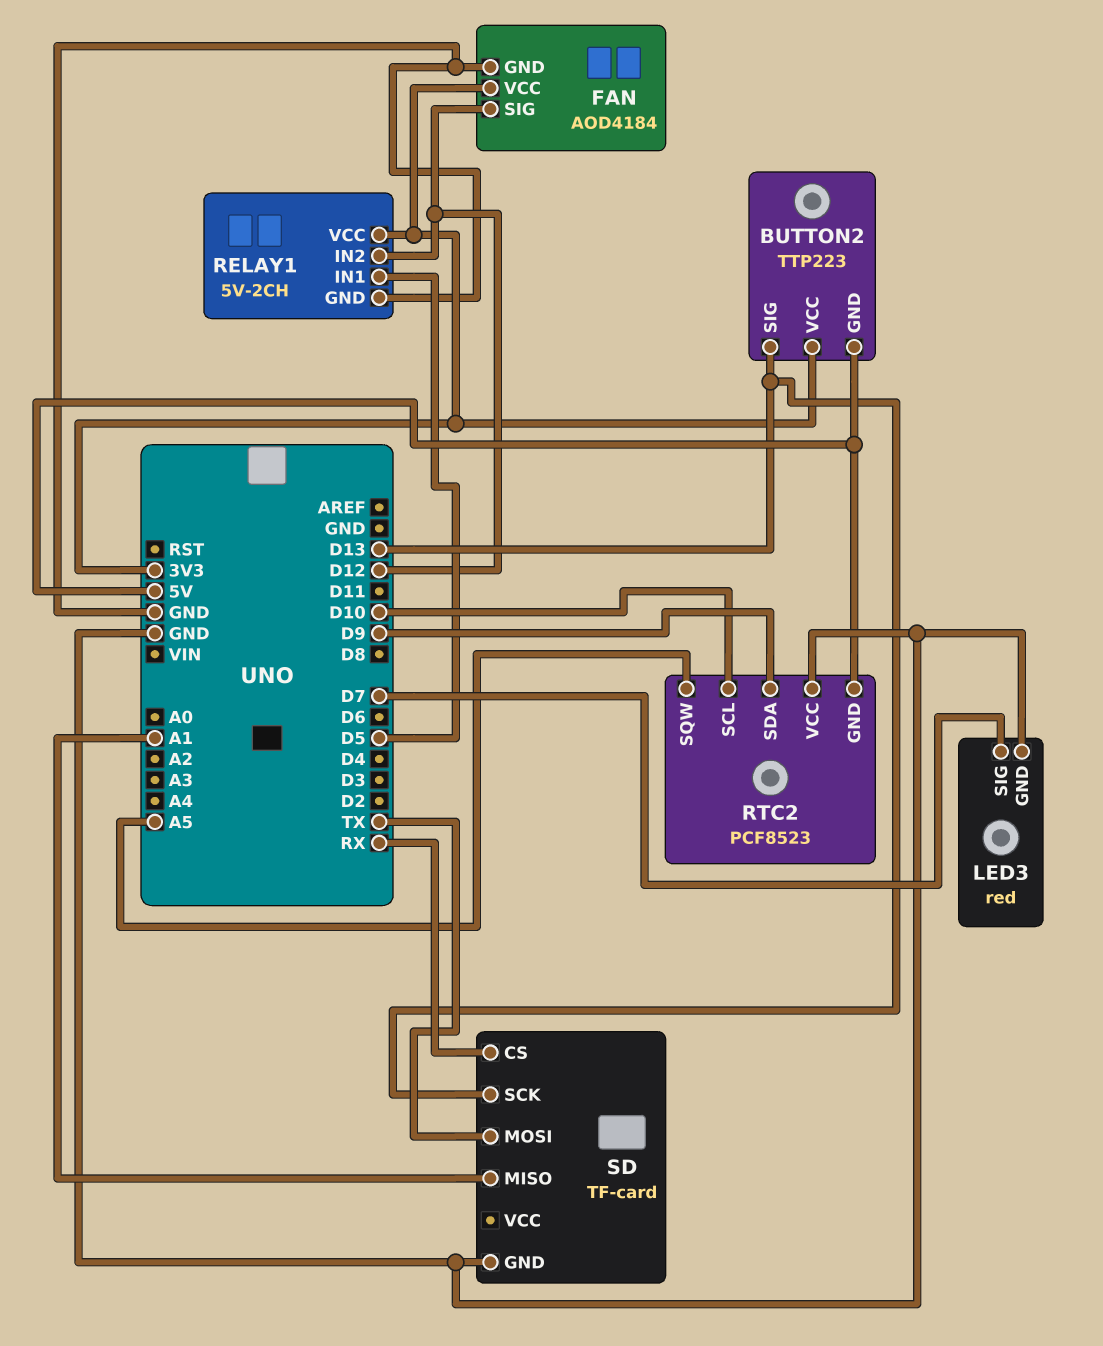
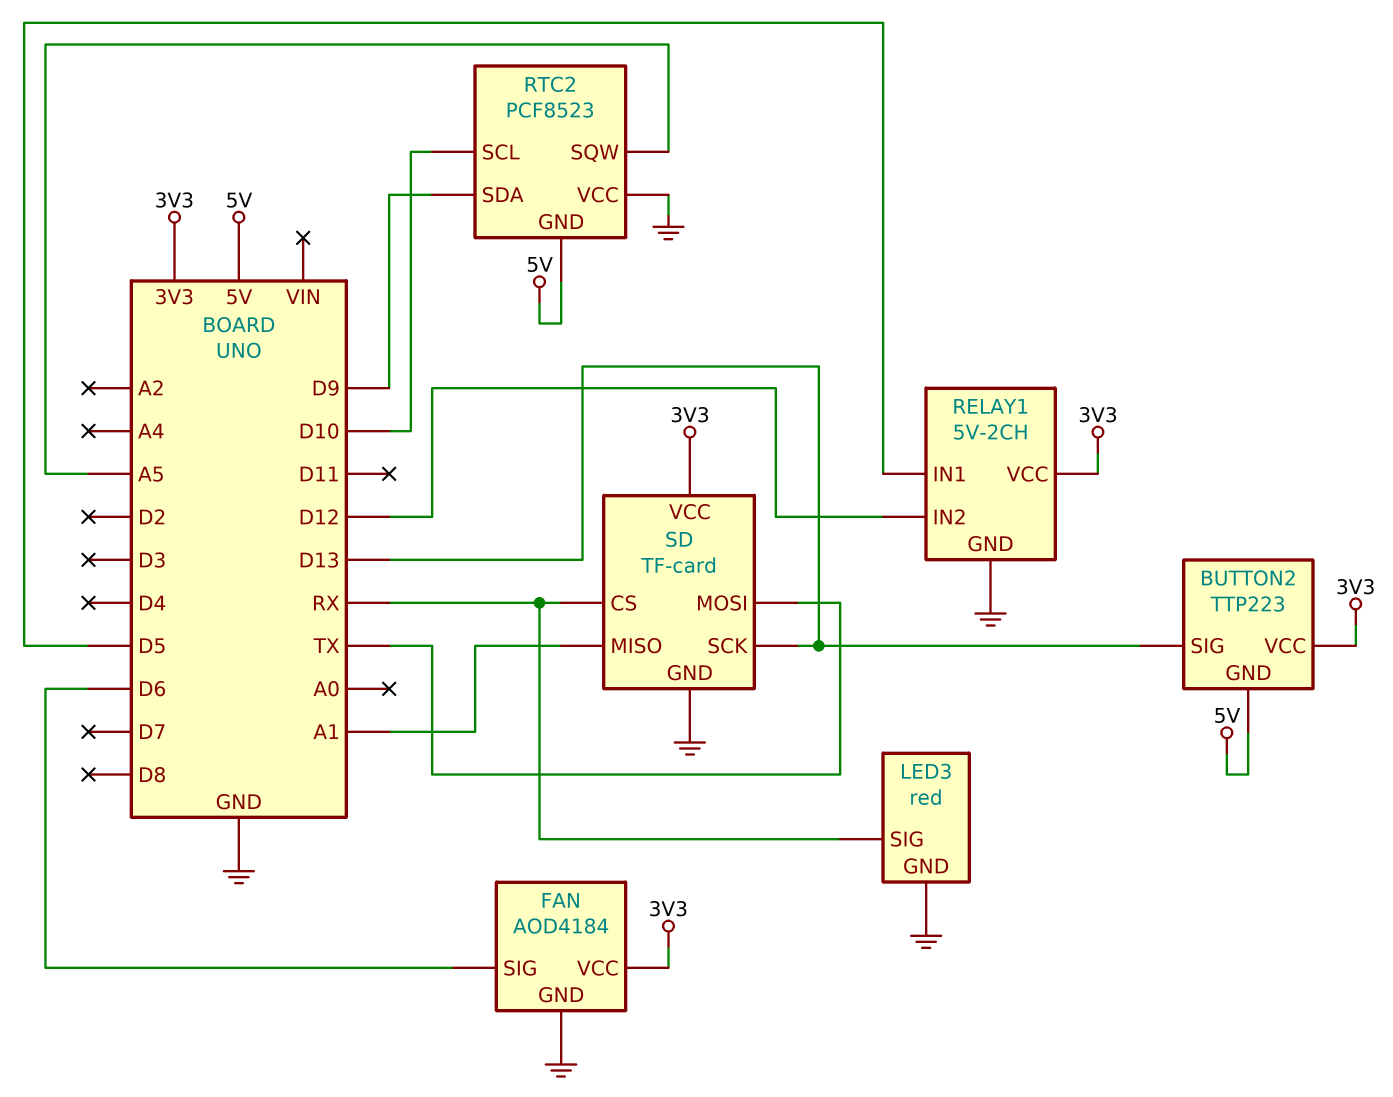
FAN pin SIG: D12 -> D6
LED3 pin SIG: D7 -> RX
SD pin VCC: none -> 3V3

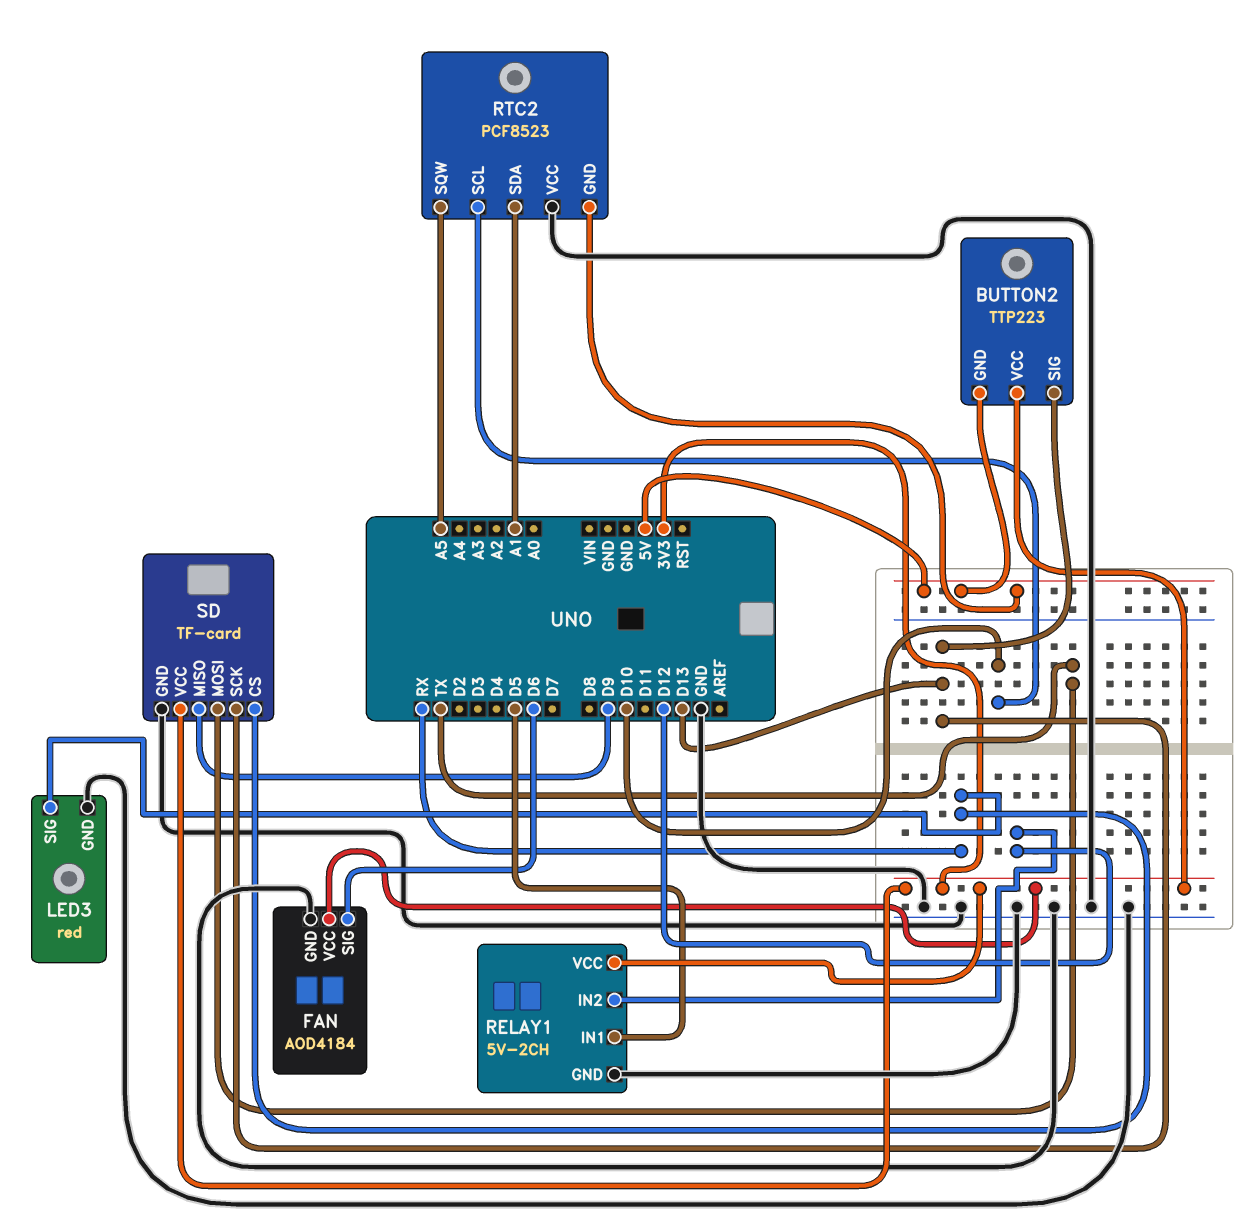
RTC2 pin SDA: D9 -> A1
SD pin MISO: A1 -> D9

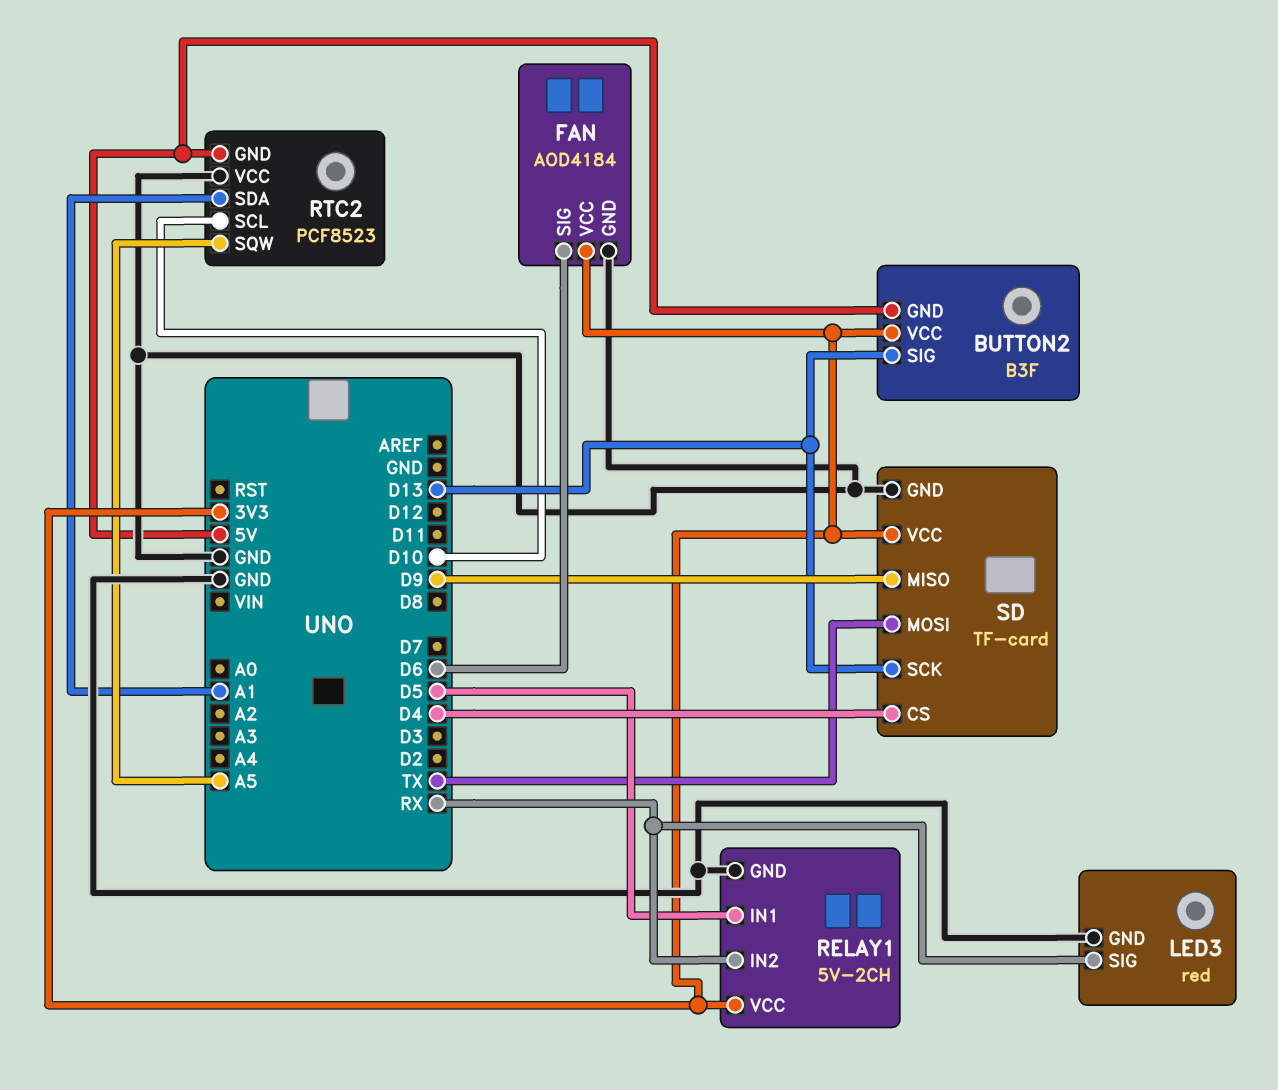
BUTTON2: TTP223 -> B3F
RELAY1 pin IN2: D12 -> RX
SD pin CS: RX -> D4

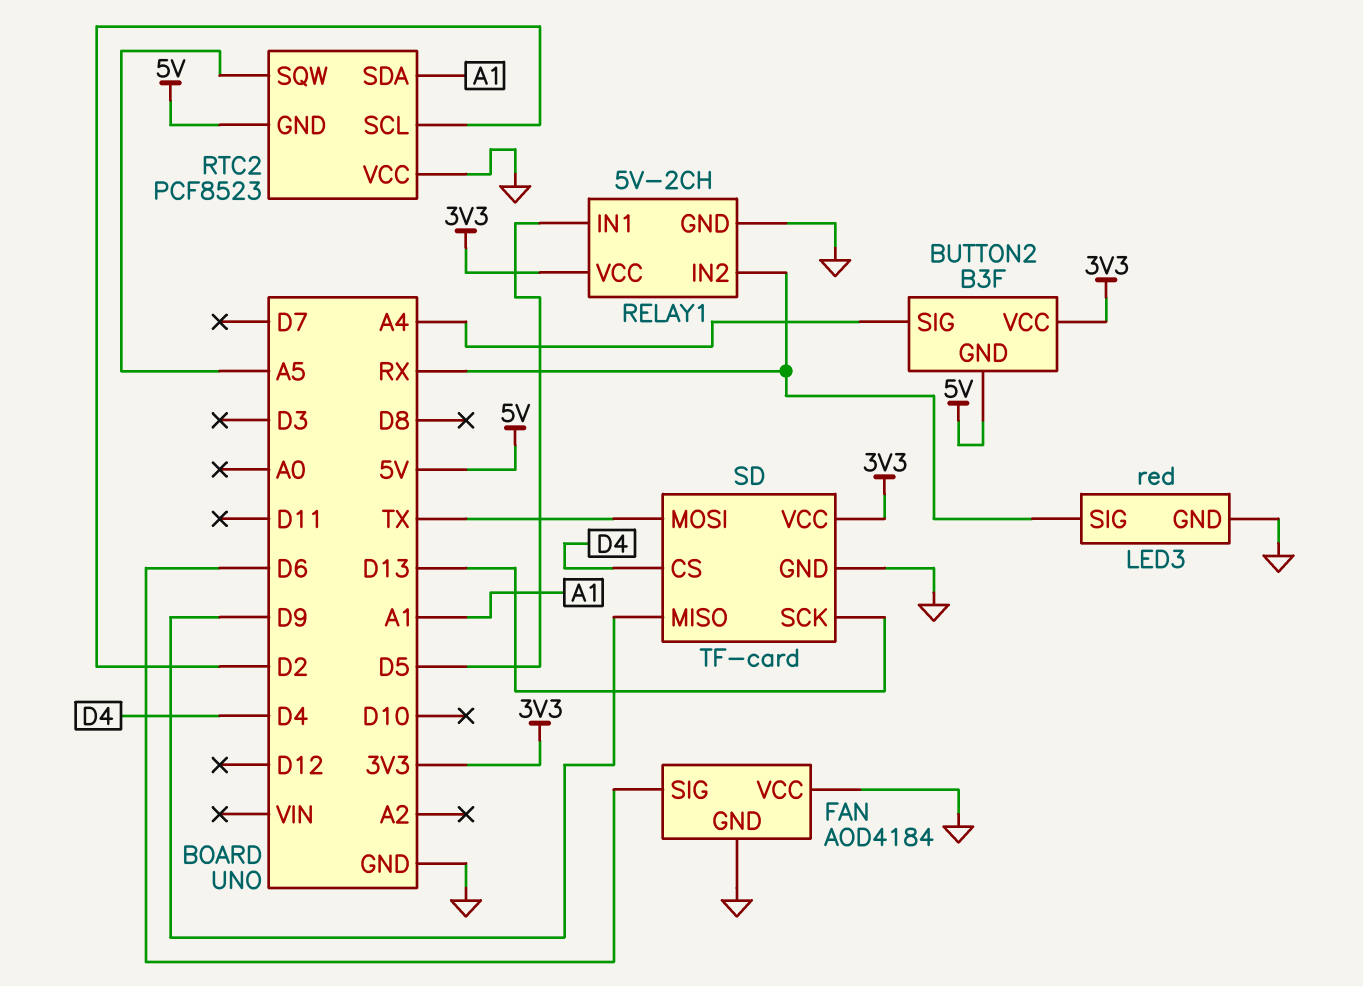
BUTTON2 pin SIG: D13 -> A4
FAN pin VCC: 3V3 -> GND
RTC2 pin SCL: D10 -> D2

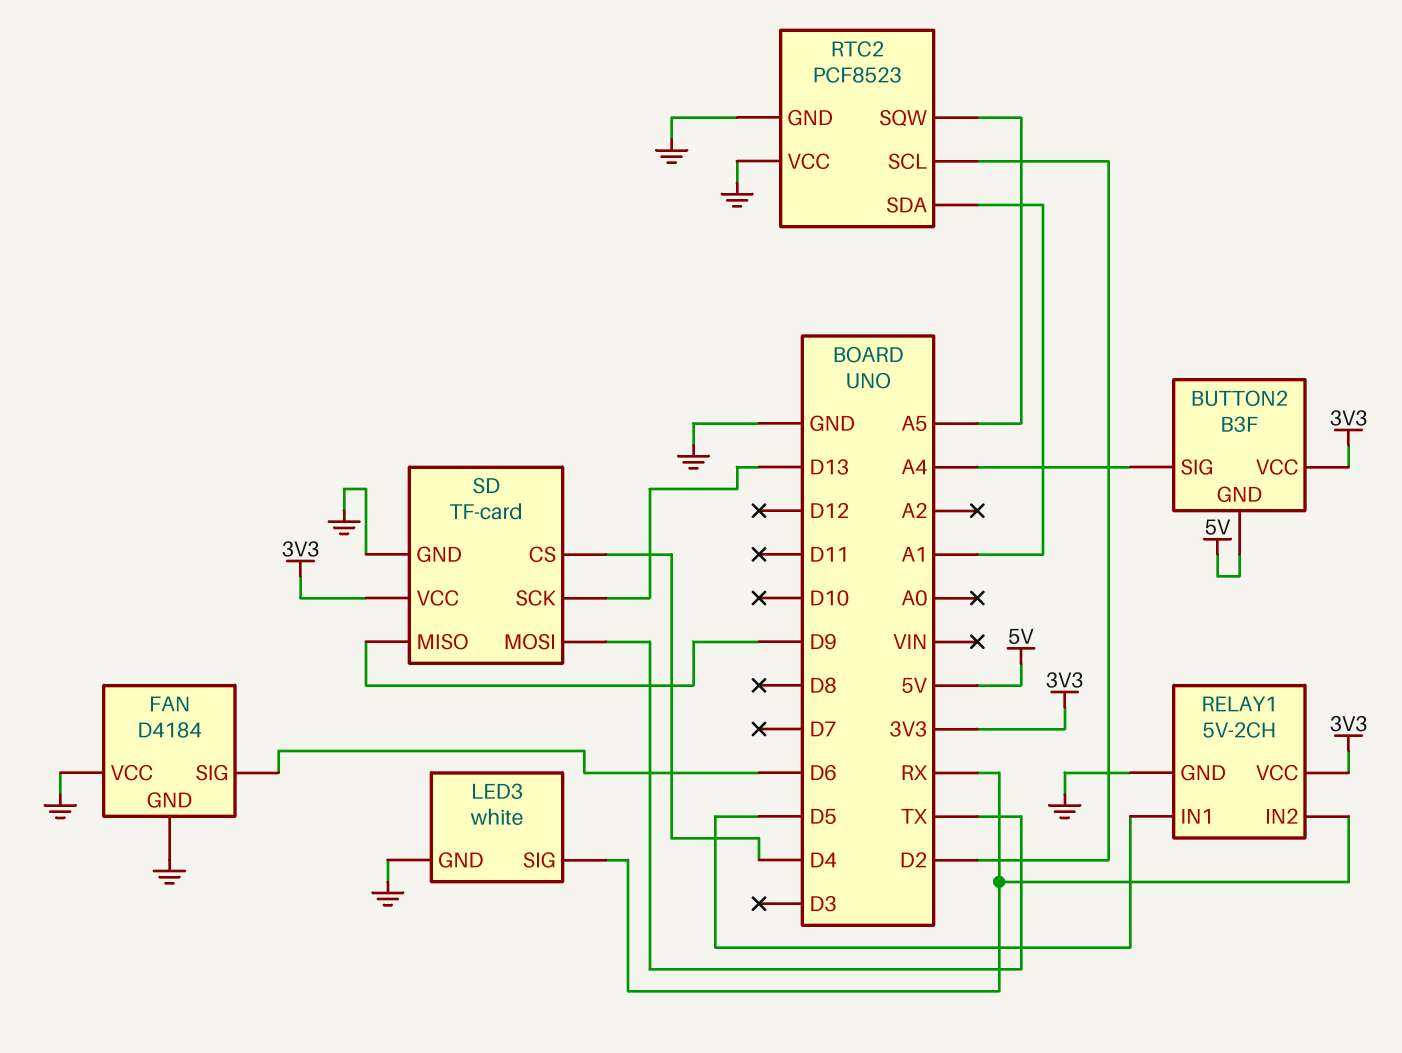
FAN: AOD4184 -> D4184
LED3: red -> white
RTC2 pin GND: 5V -> GND

